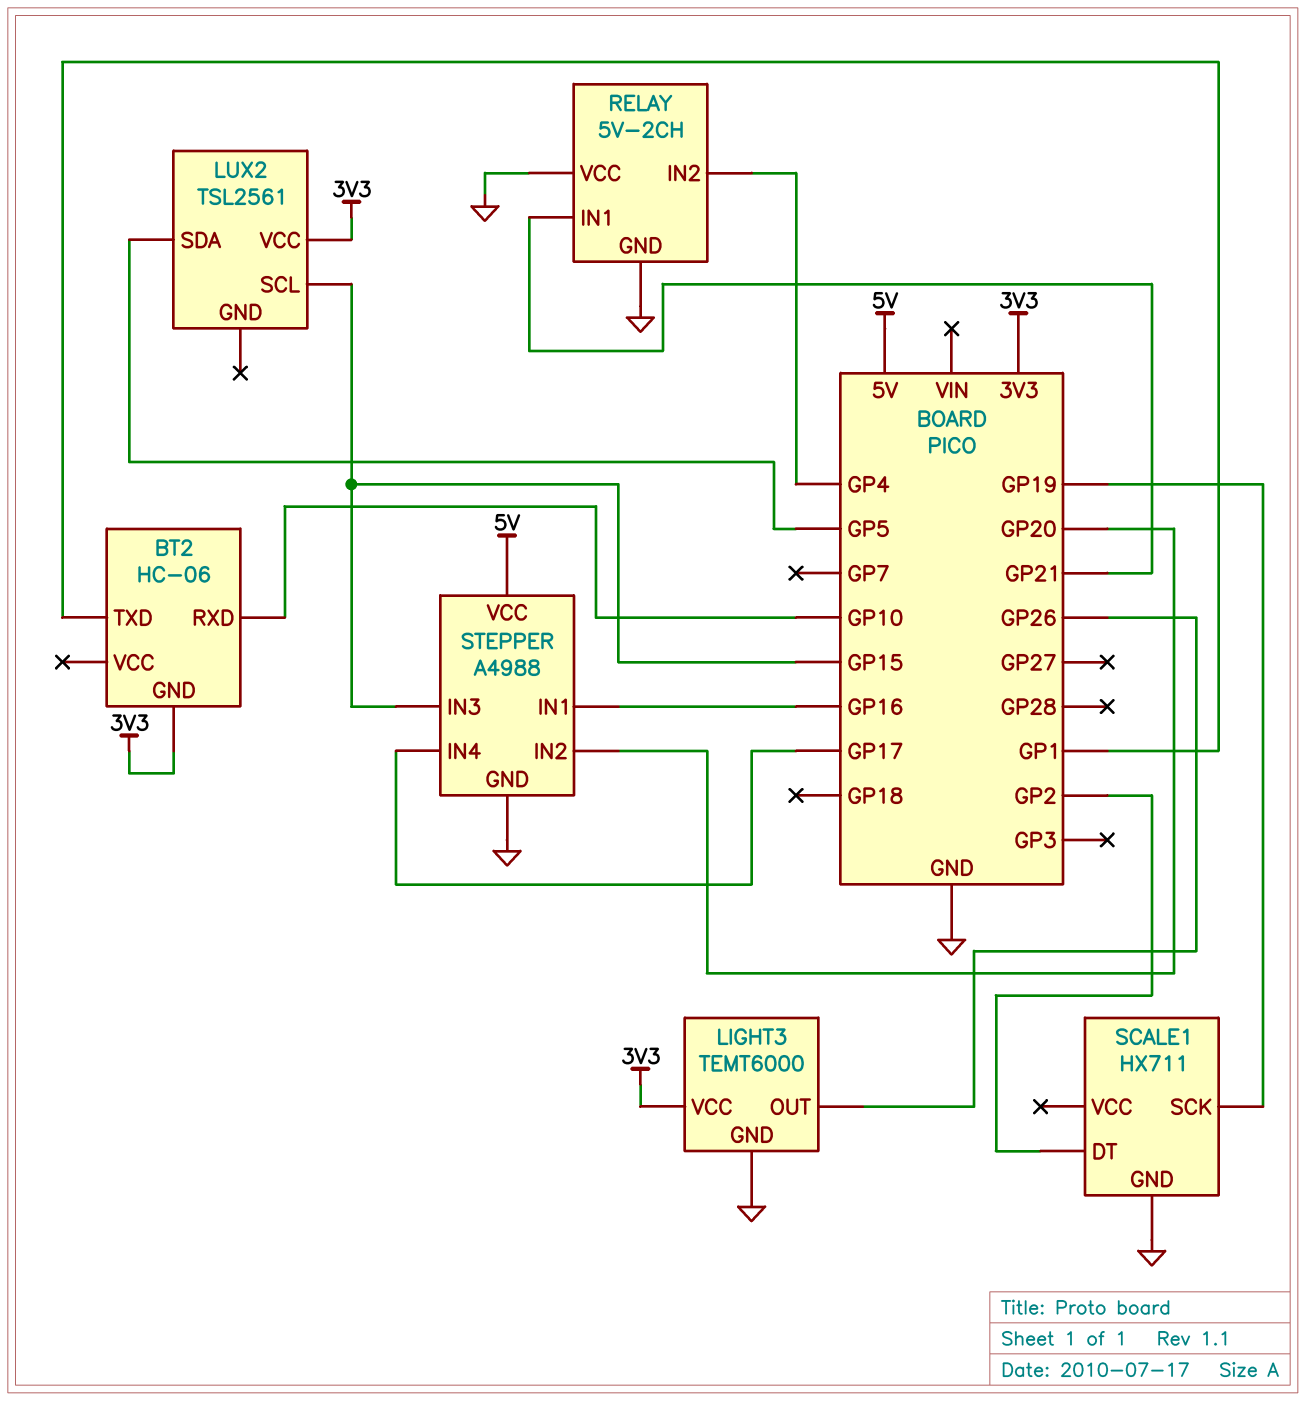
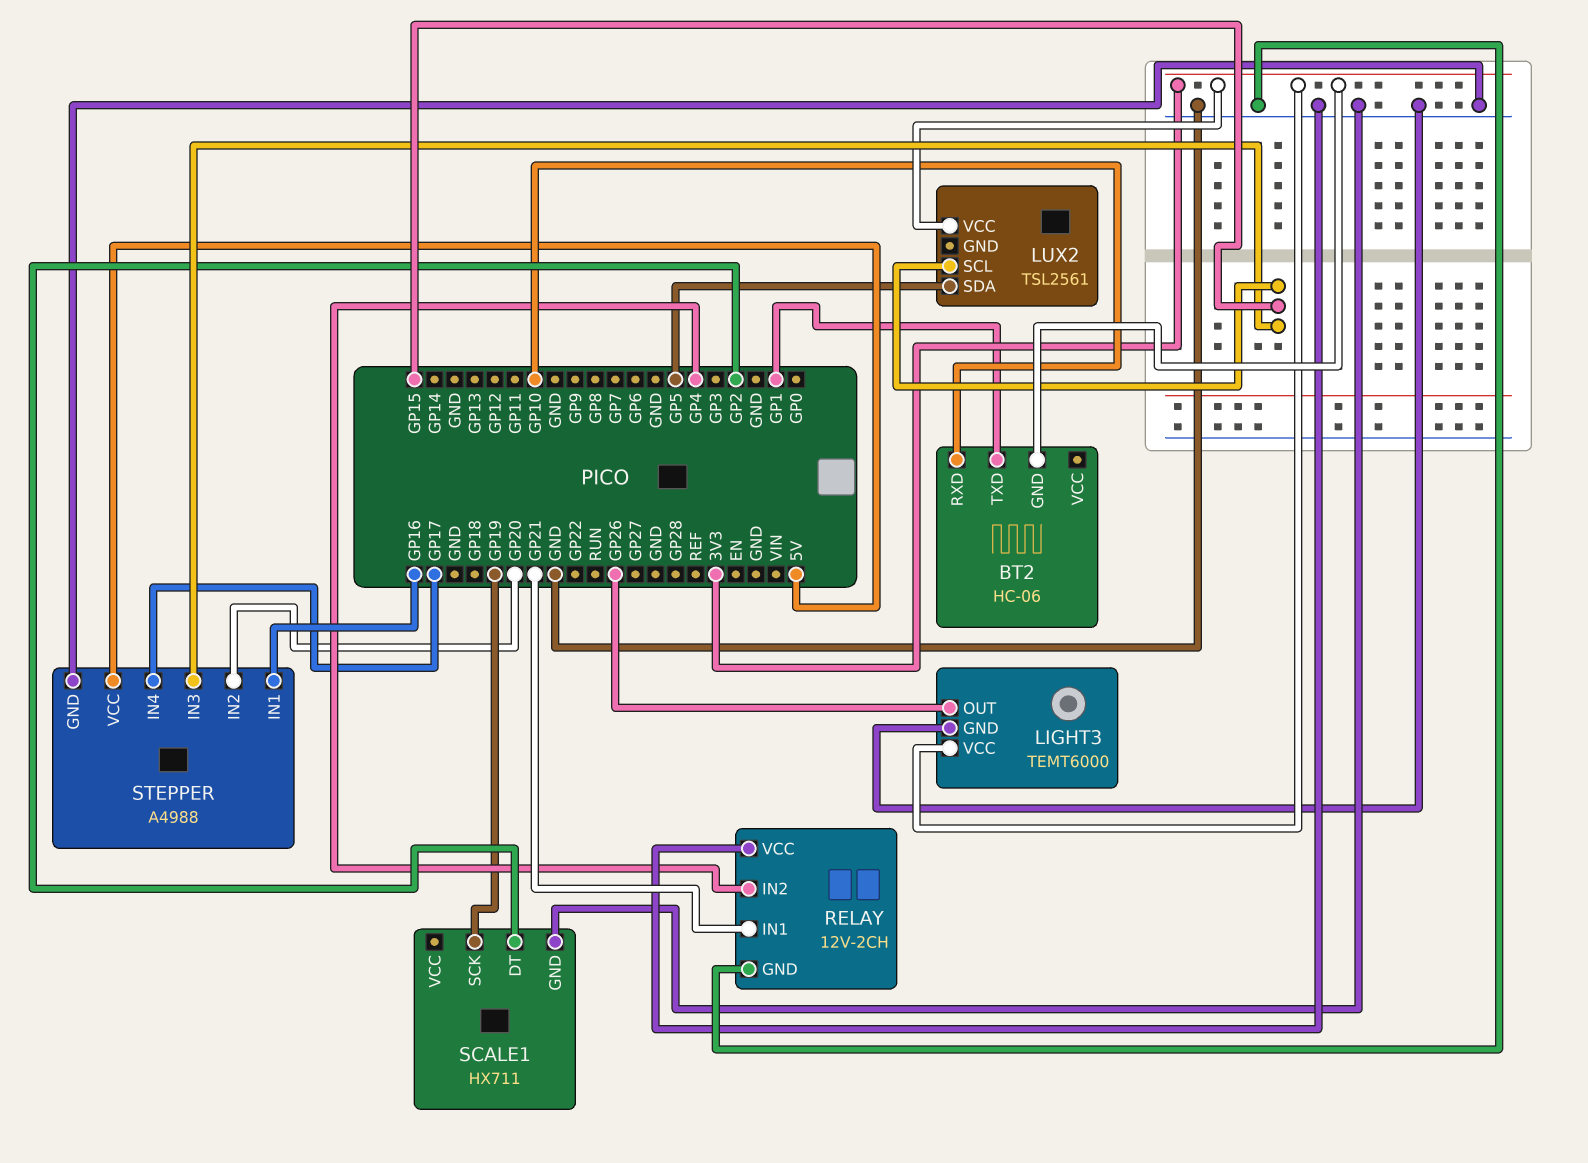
RELAY: 5V-2CH -> 12V-2CH

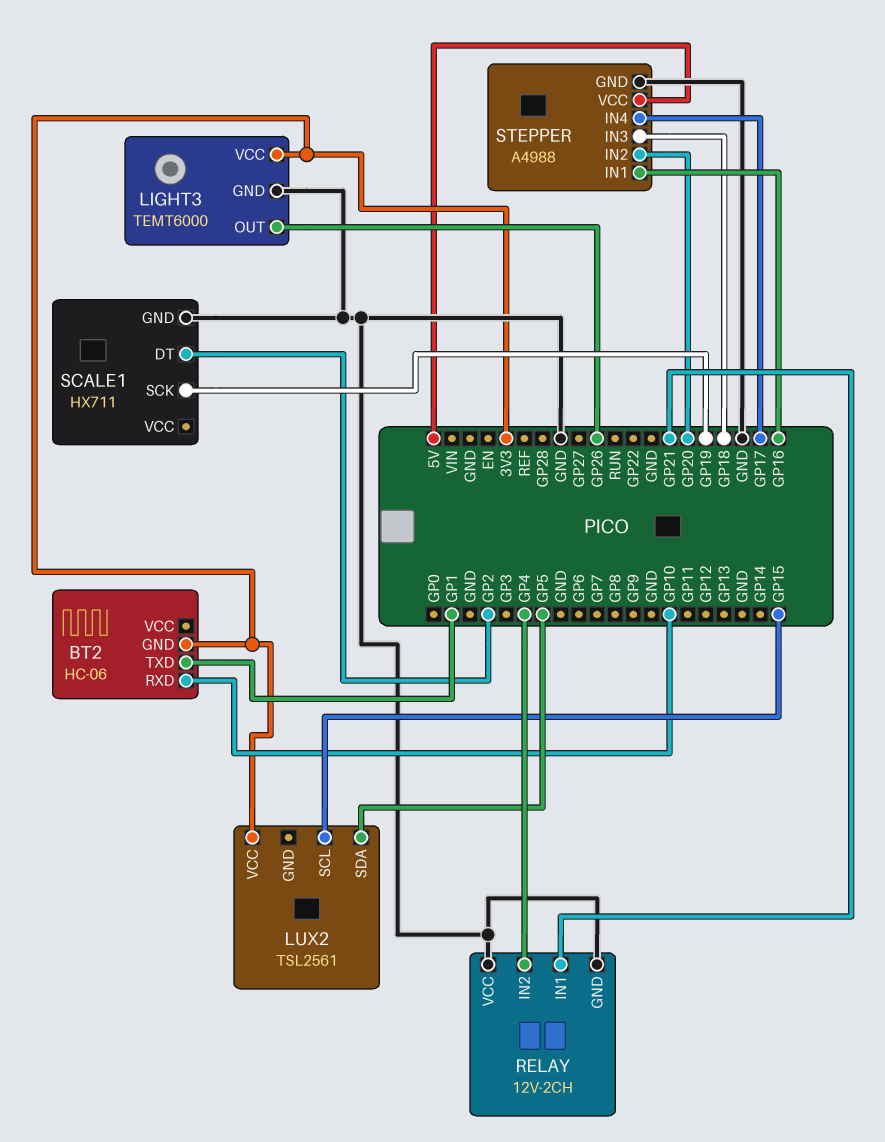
STEPPER pin IN3: GP15 -> GP18

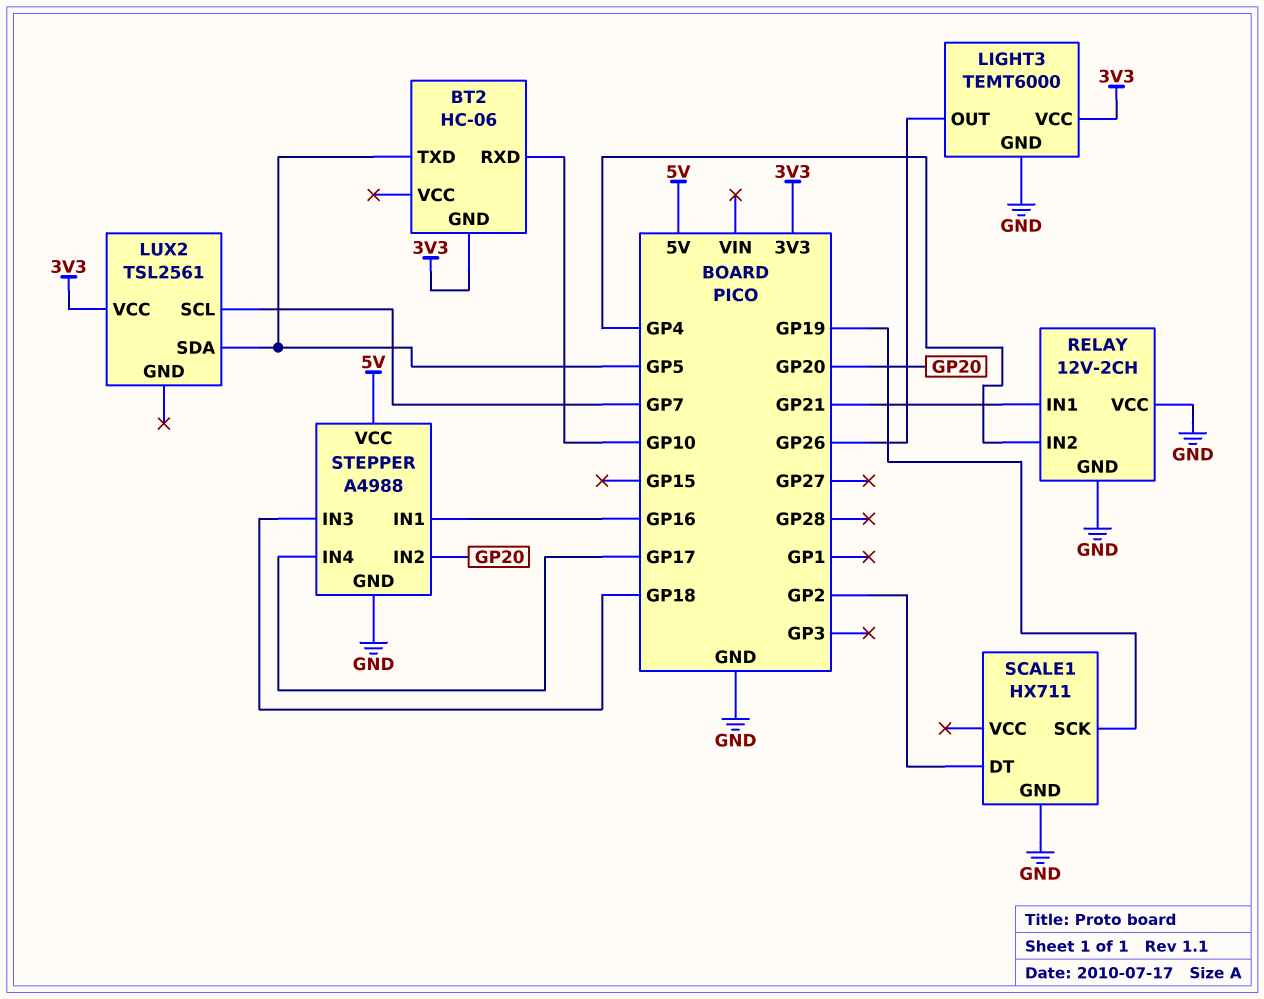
BT2 pin TXD: GP1 -> GP5
LUX2 pin SCL: GP15 -> GP7

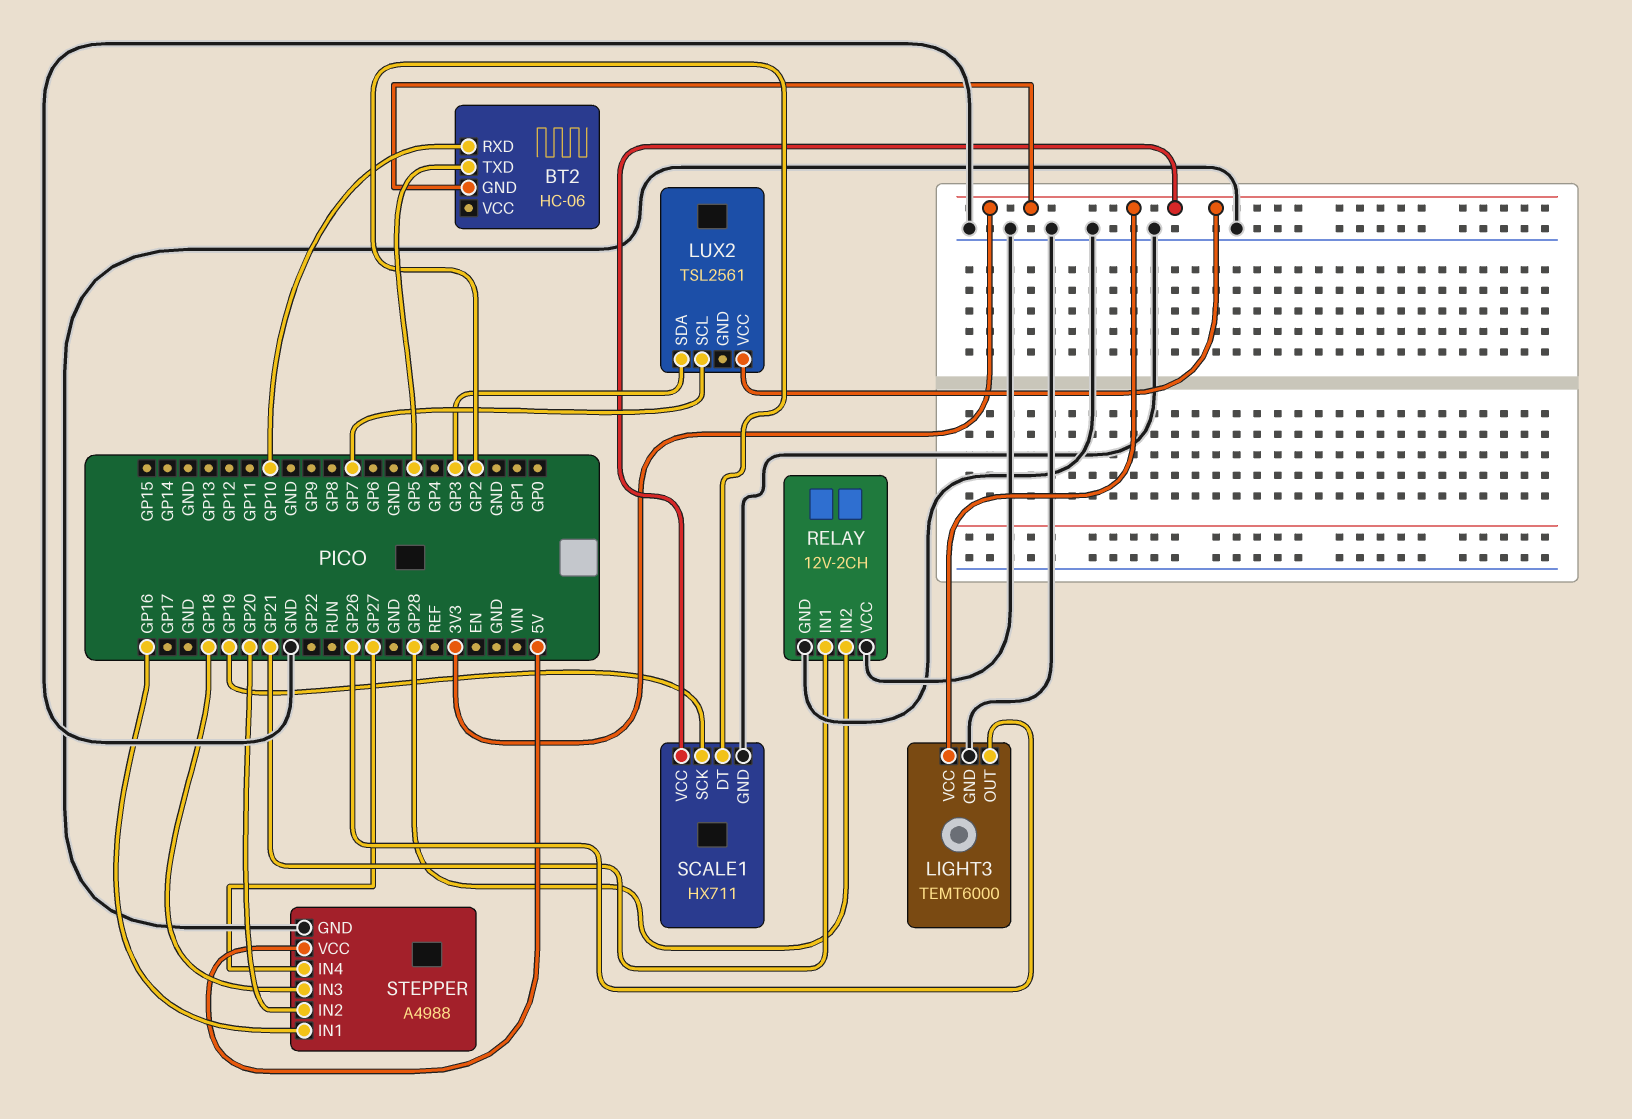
LUX2 pin SDA: GP5 -> GP3
RELAY pin IN2: GP4 -> GP28
SCALE1 pin VCC: none -> 3V3
STEPPER pin IN4: GP17 -> GP27

